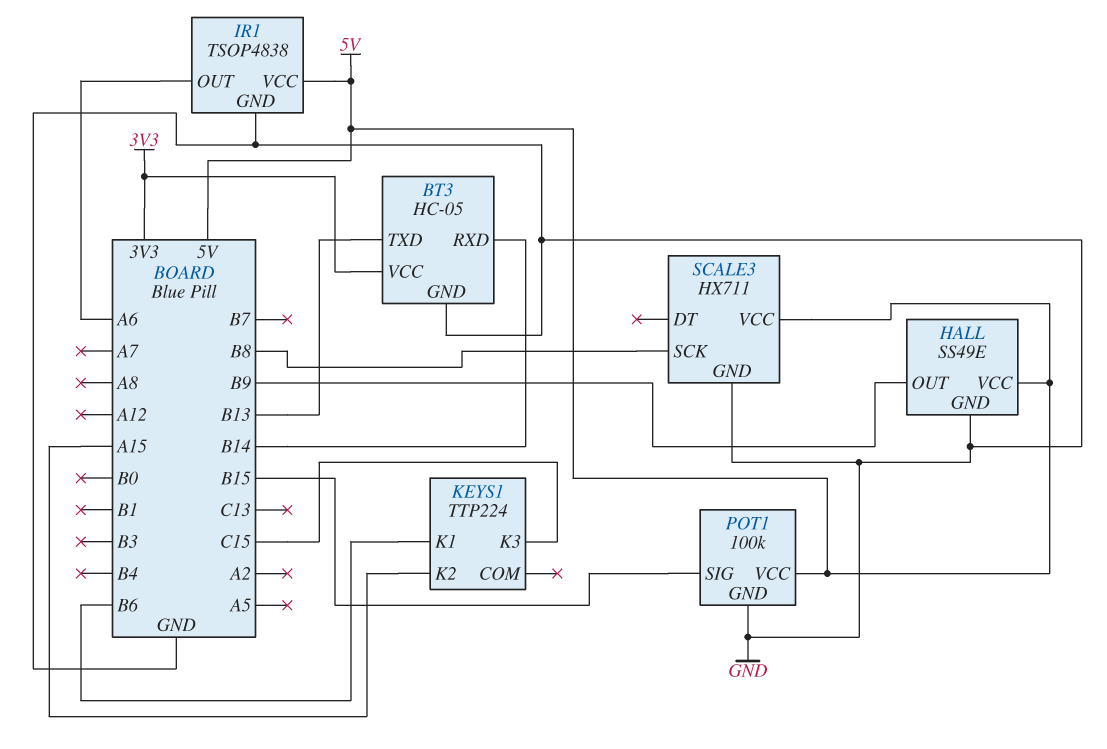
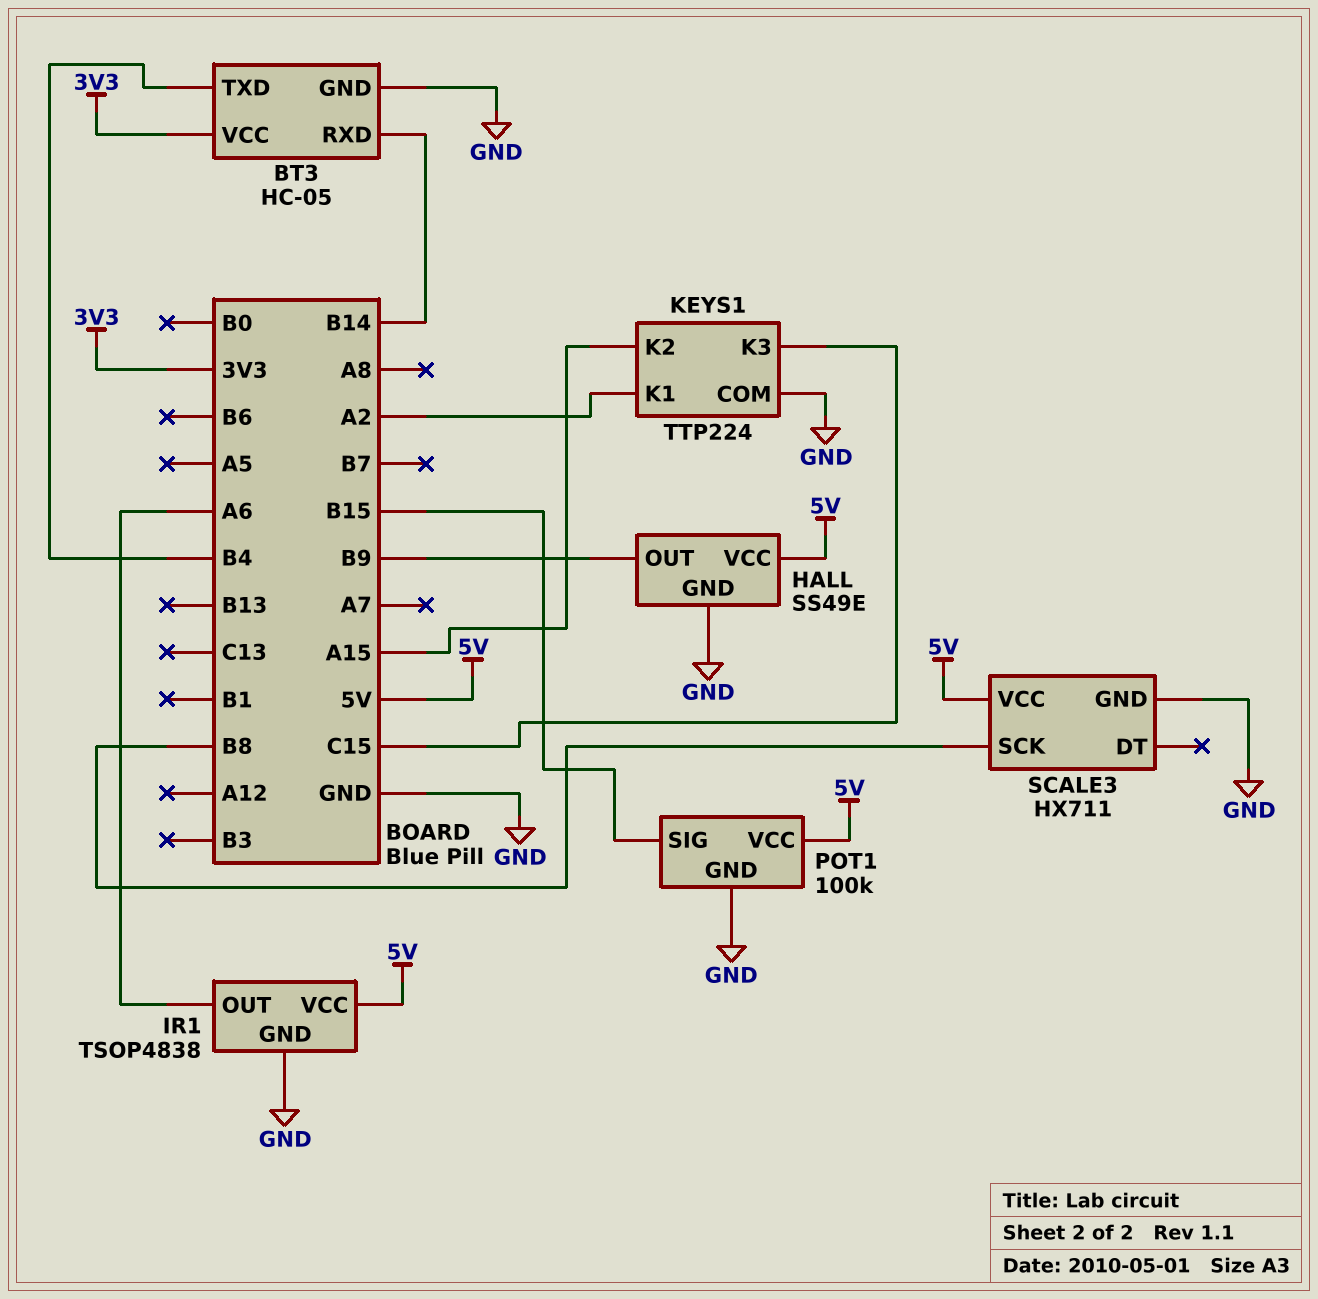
BT3 pin TXD: B13 -> B4
KEYS1 pin COM: none -> GND
KEYS1 pin K1: B6 -> A2

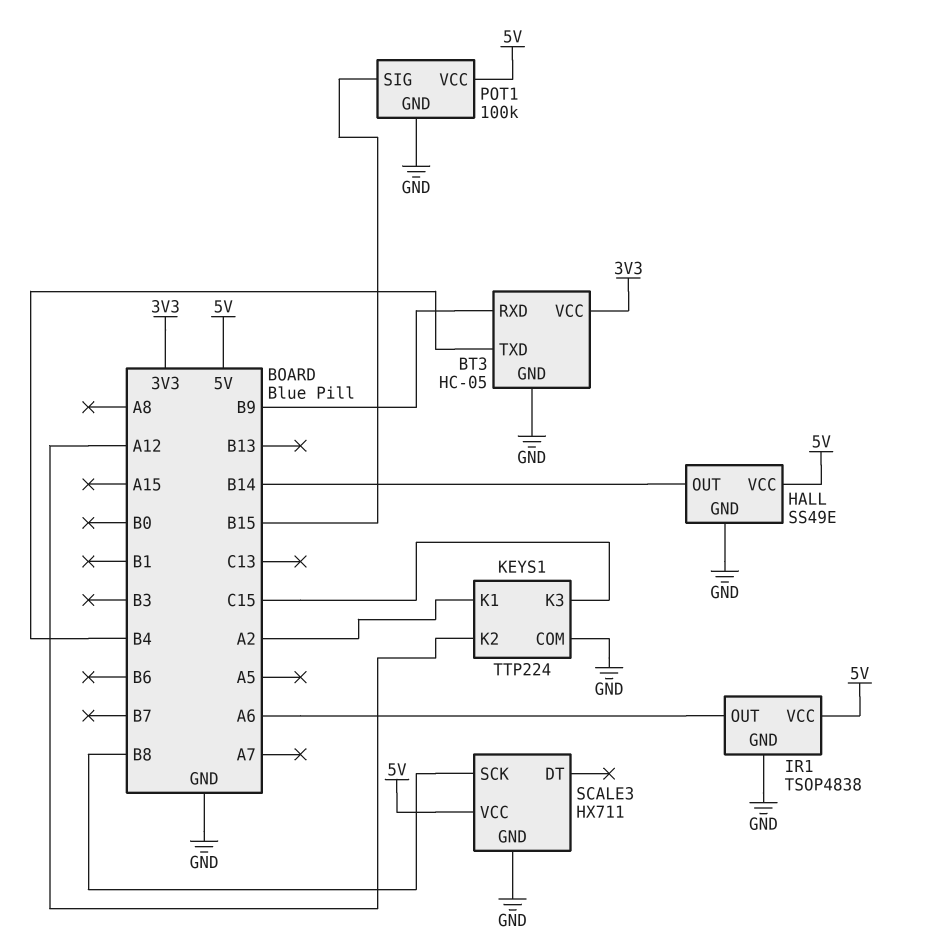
BT3 pin RXD: B14 -> B9
HALL pin OUT: B9 -> B14
KEYS1 pin K2: A15 -> A12

